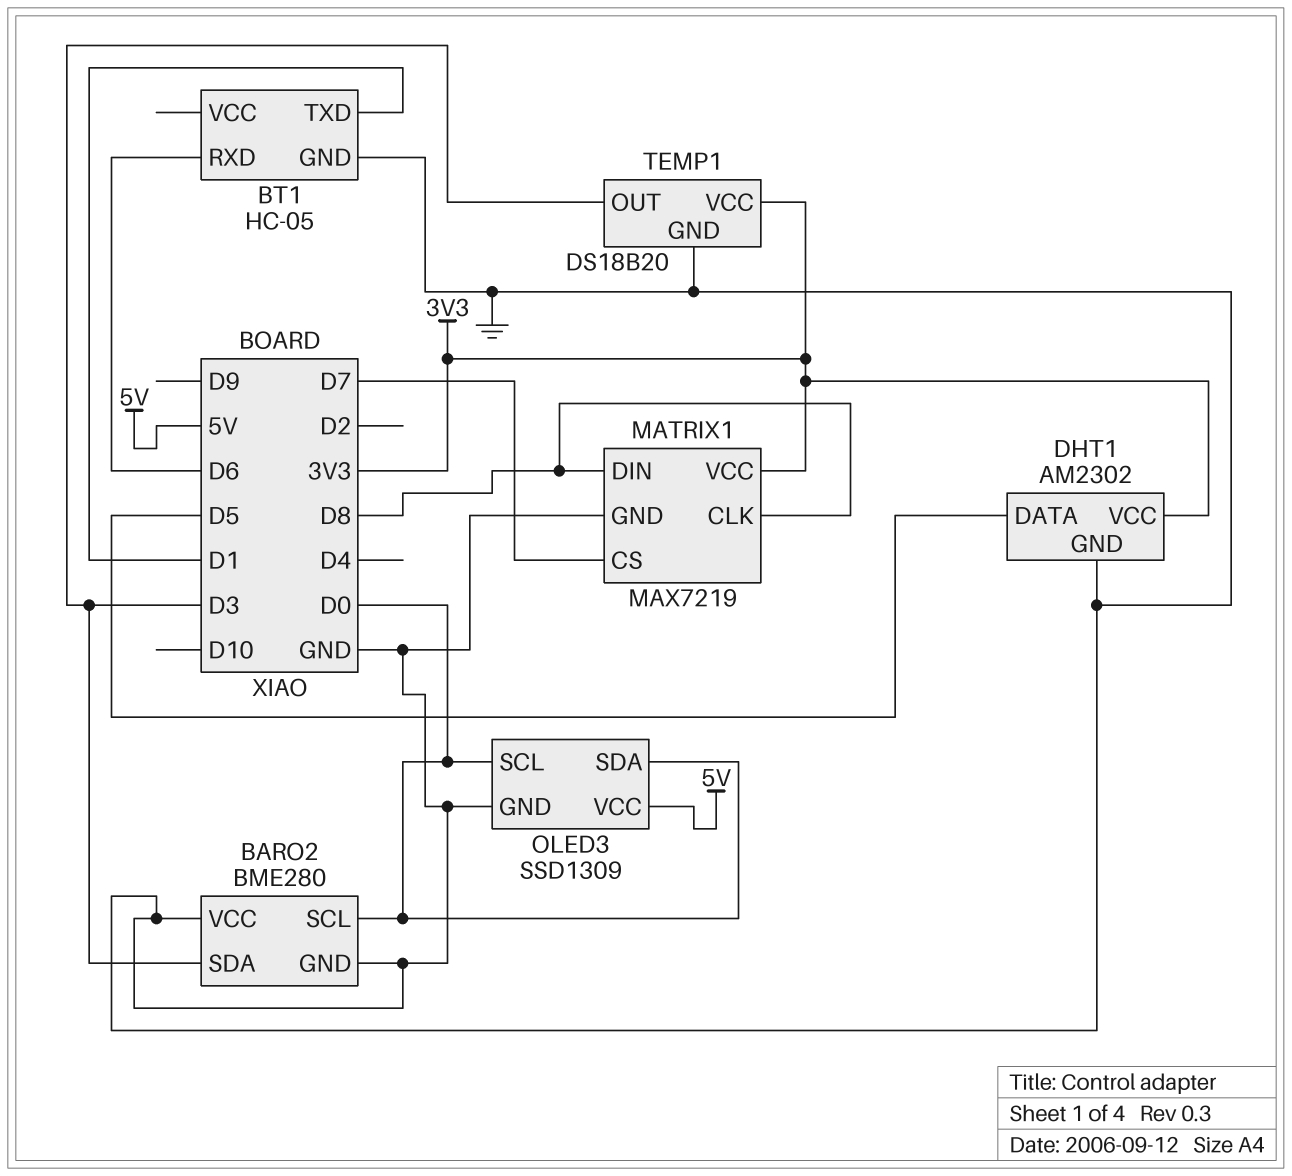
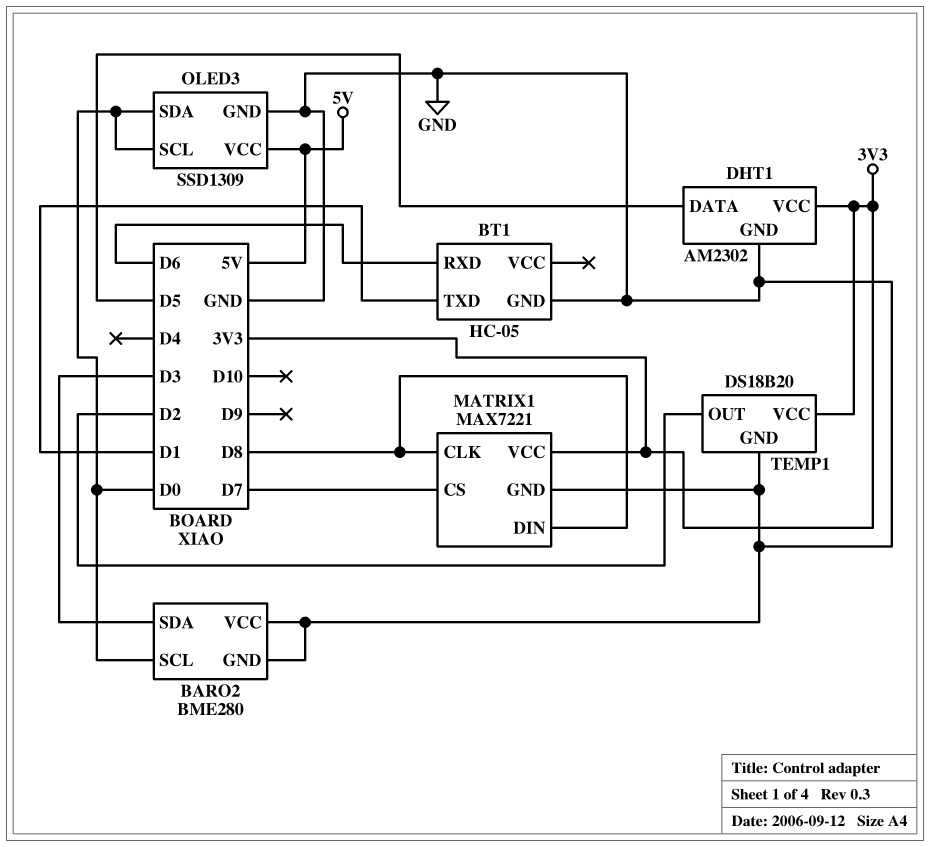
MATRIX1: MAX7219 -> MAX7221
TEMP1 pin OUT: D3 -> D2

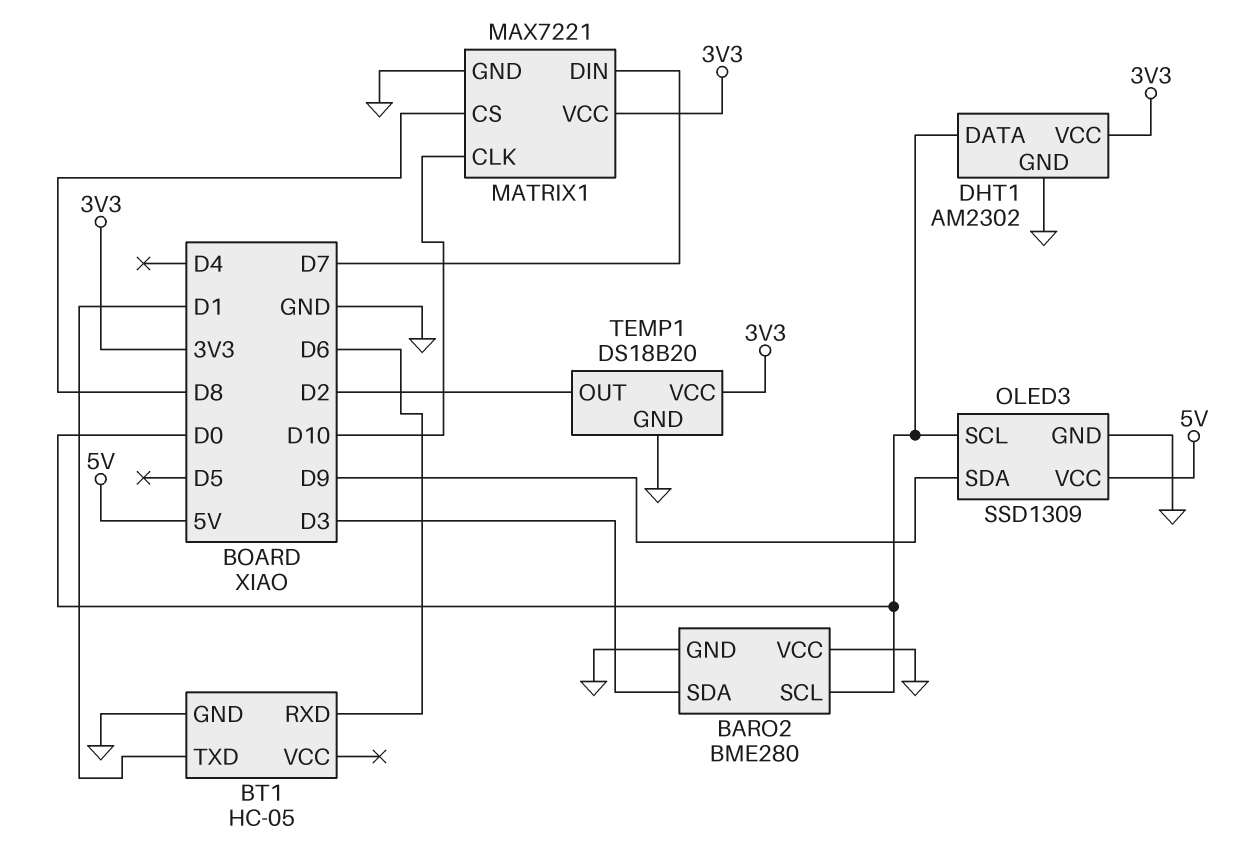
DHT1 pin DATA: D5 -> D0
MATRIX1 pin CLK: D8 -> D10
MATRIX1 pin CS: D7 -> D8
MATRIX1 pin DIN: D8 -> D7
OLED3 pin SDA: D0 -> D9

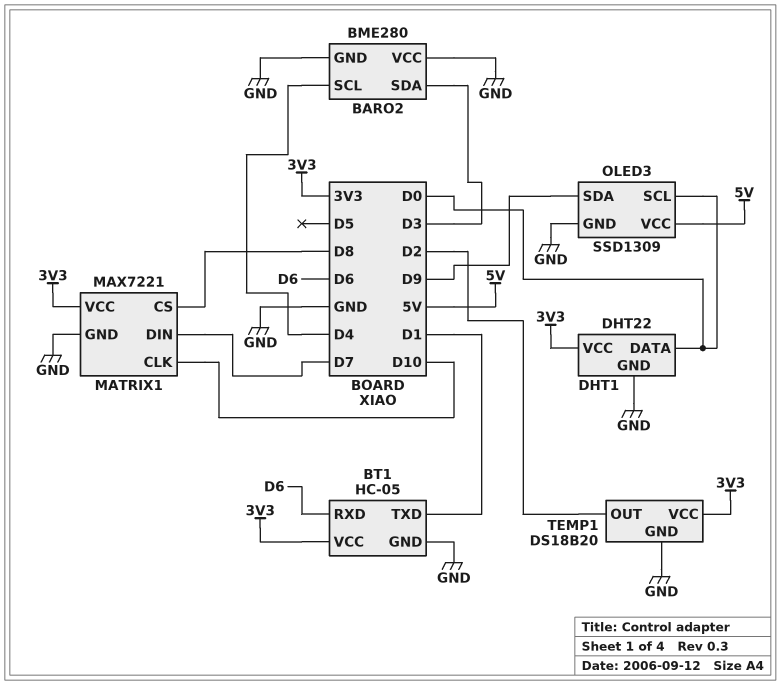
BARO2 pin SCL: D0 -> D4
BT1 pin VCC: none -> 3V3
DHT1: AM2302 -> DHT22

